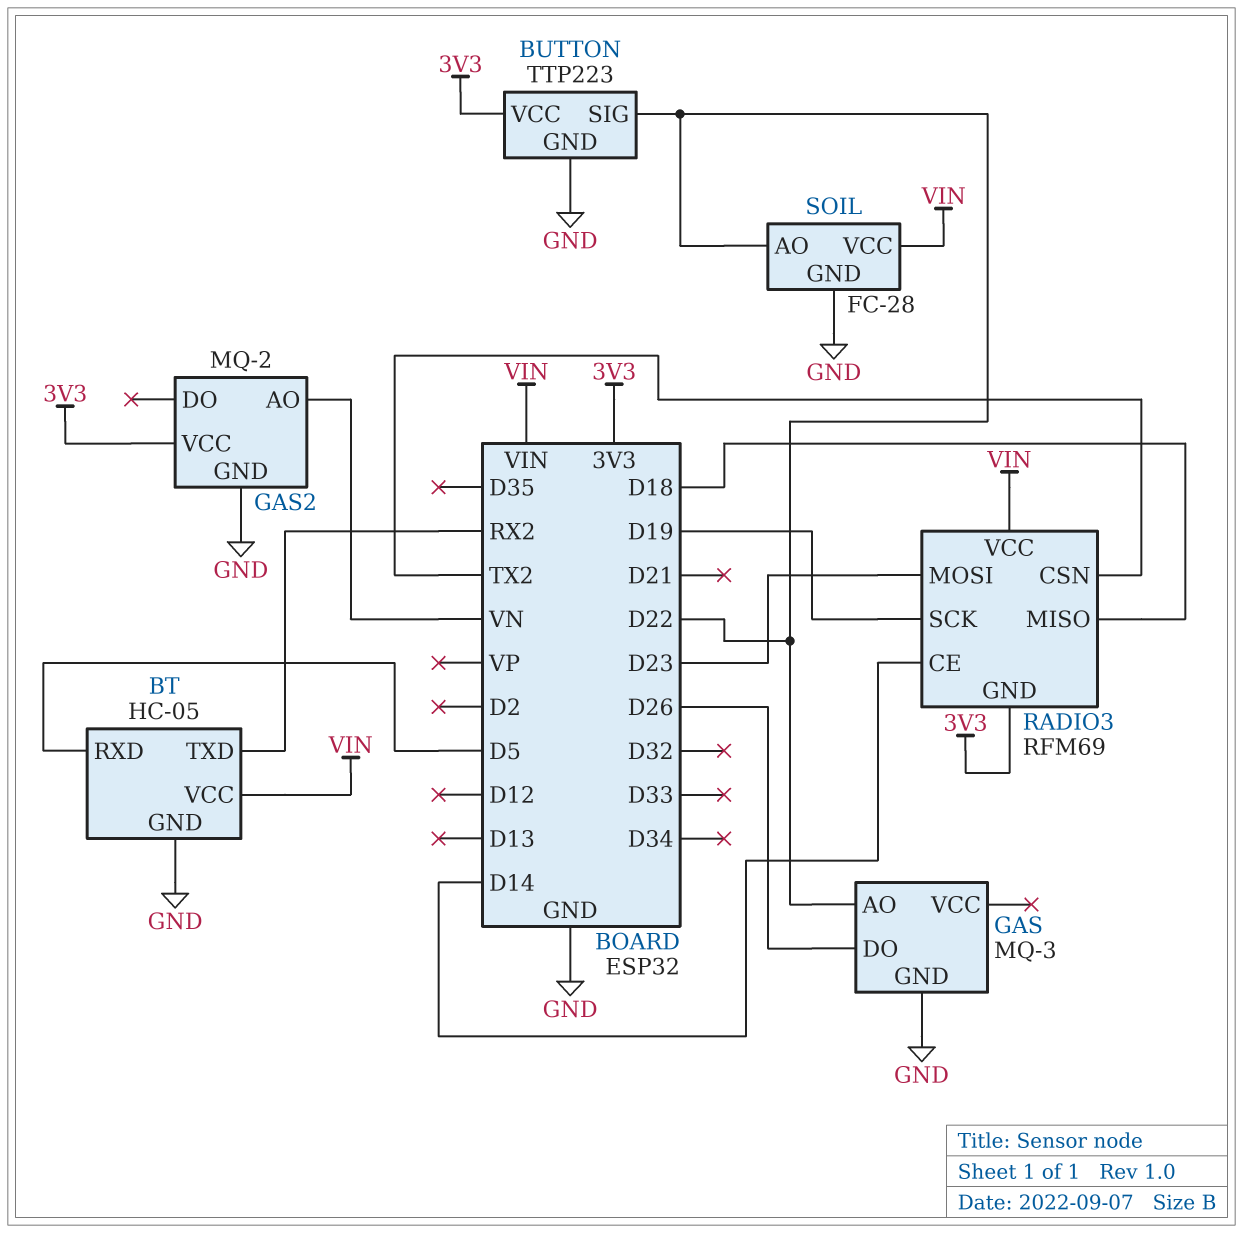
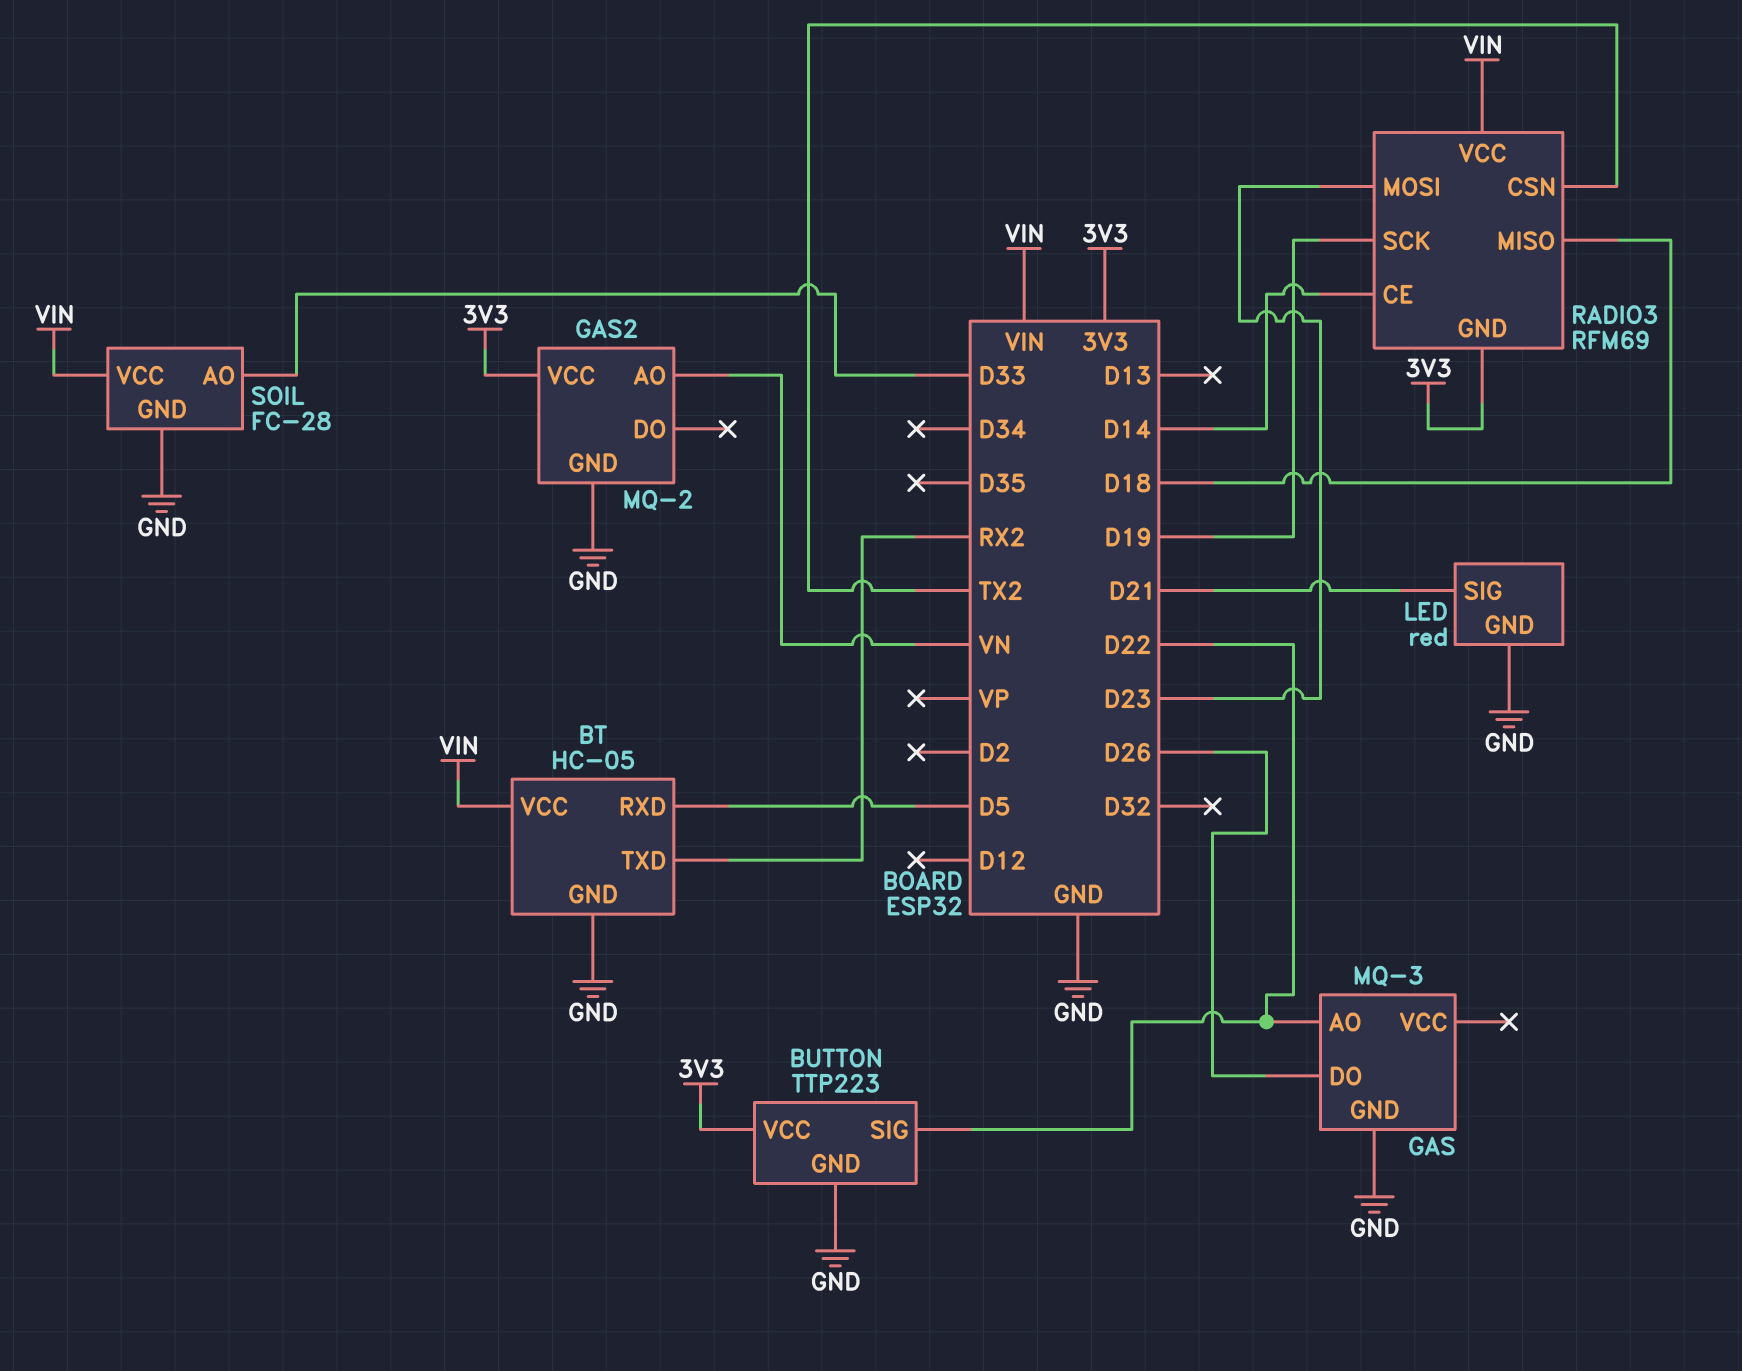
LED: none -> red
LED pin GND: none -> GND
LED pin SIG: none -> D21
SOIL pin AO: D22 -> D33

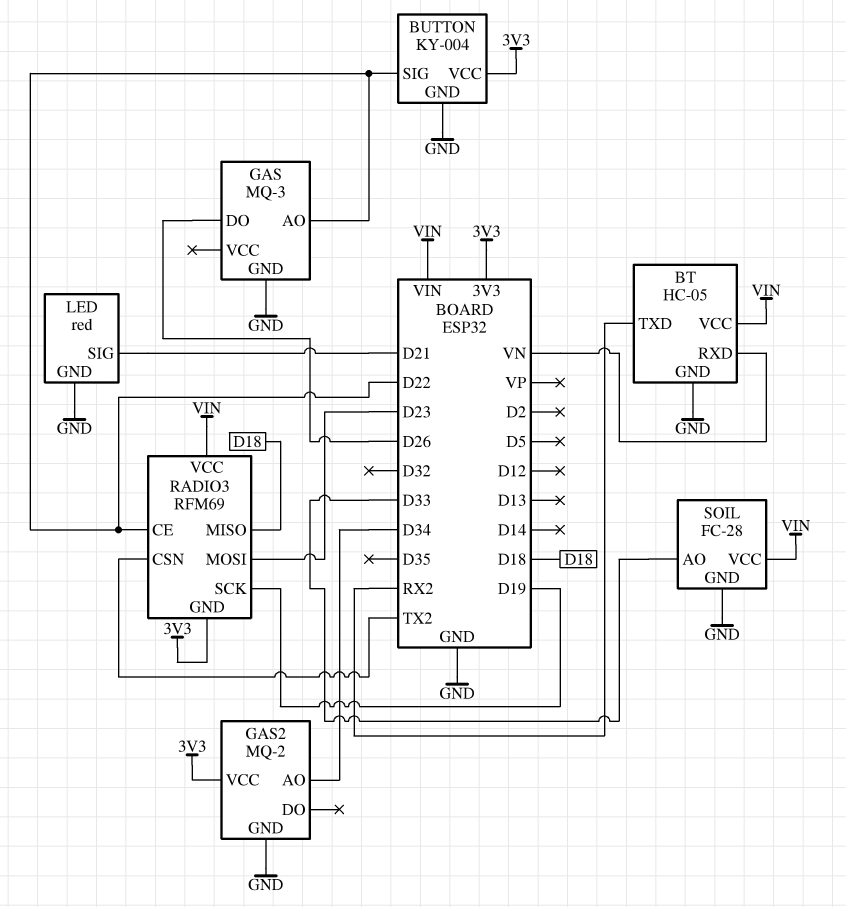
BT pin RXD: D5 -> VN
BUTTON: TTP223 -> KY-004
GAS2 pin AO: VN -> D34
RADIO3 pin CE: D14 -> D22

